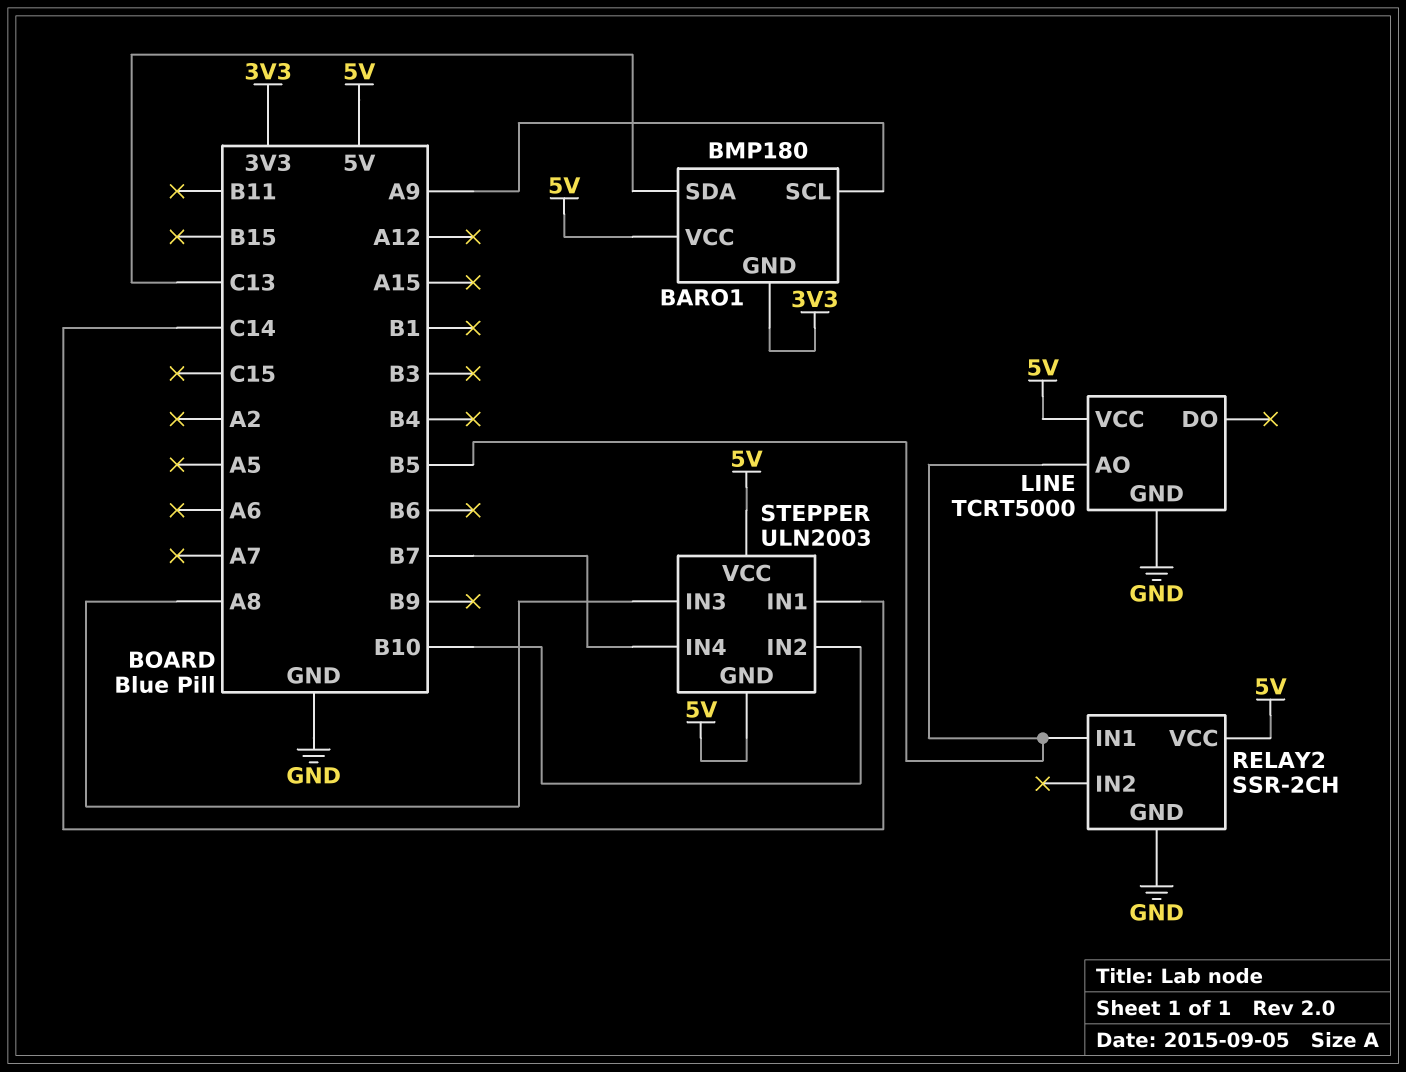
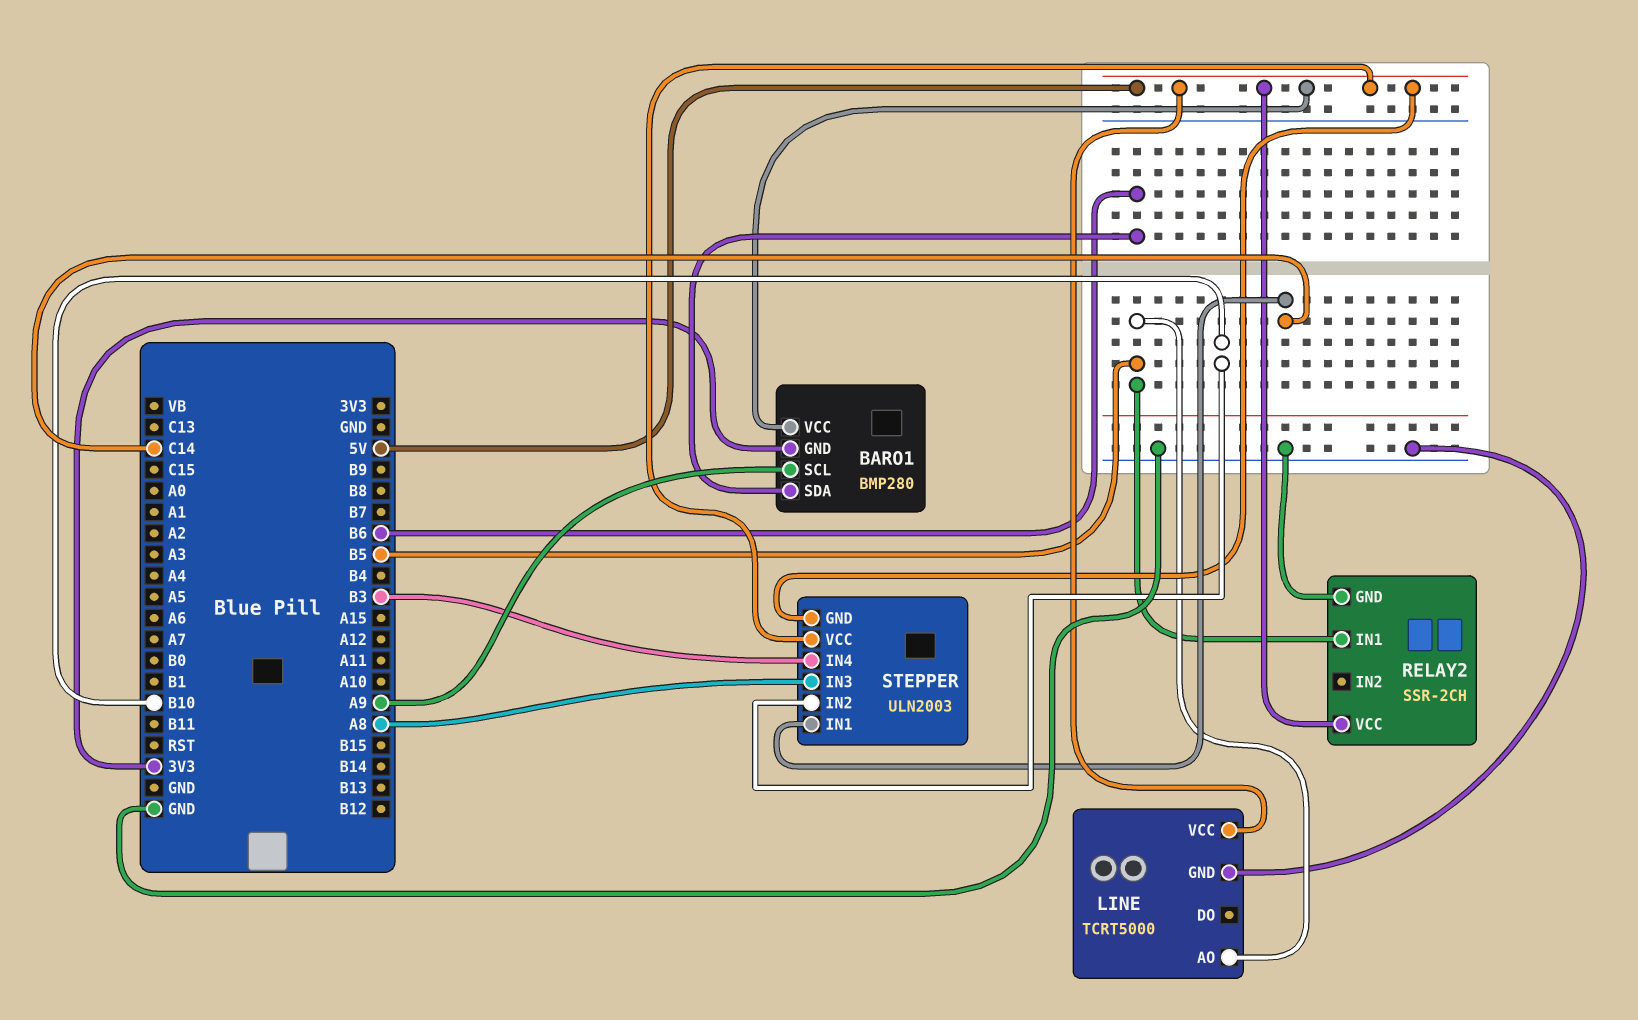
BARO1: BMP180 -> BMP280
BARO1 pin SDA: C13 -> B6
STEPPER pin IN4: B7 -> B3

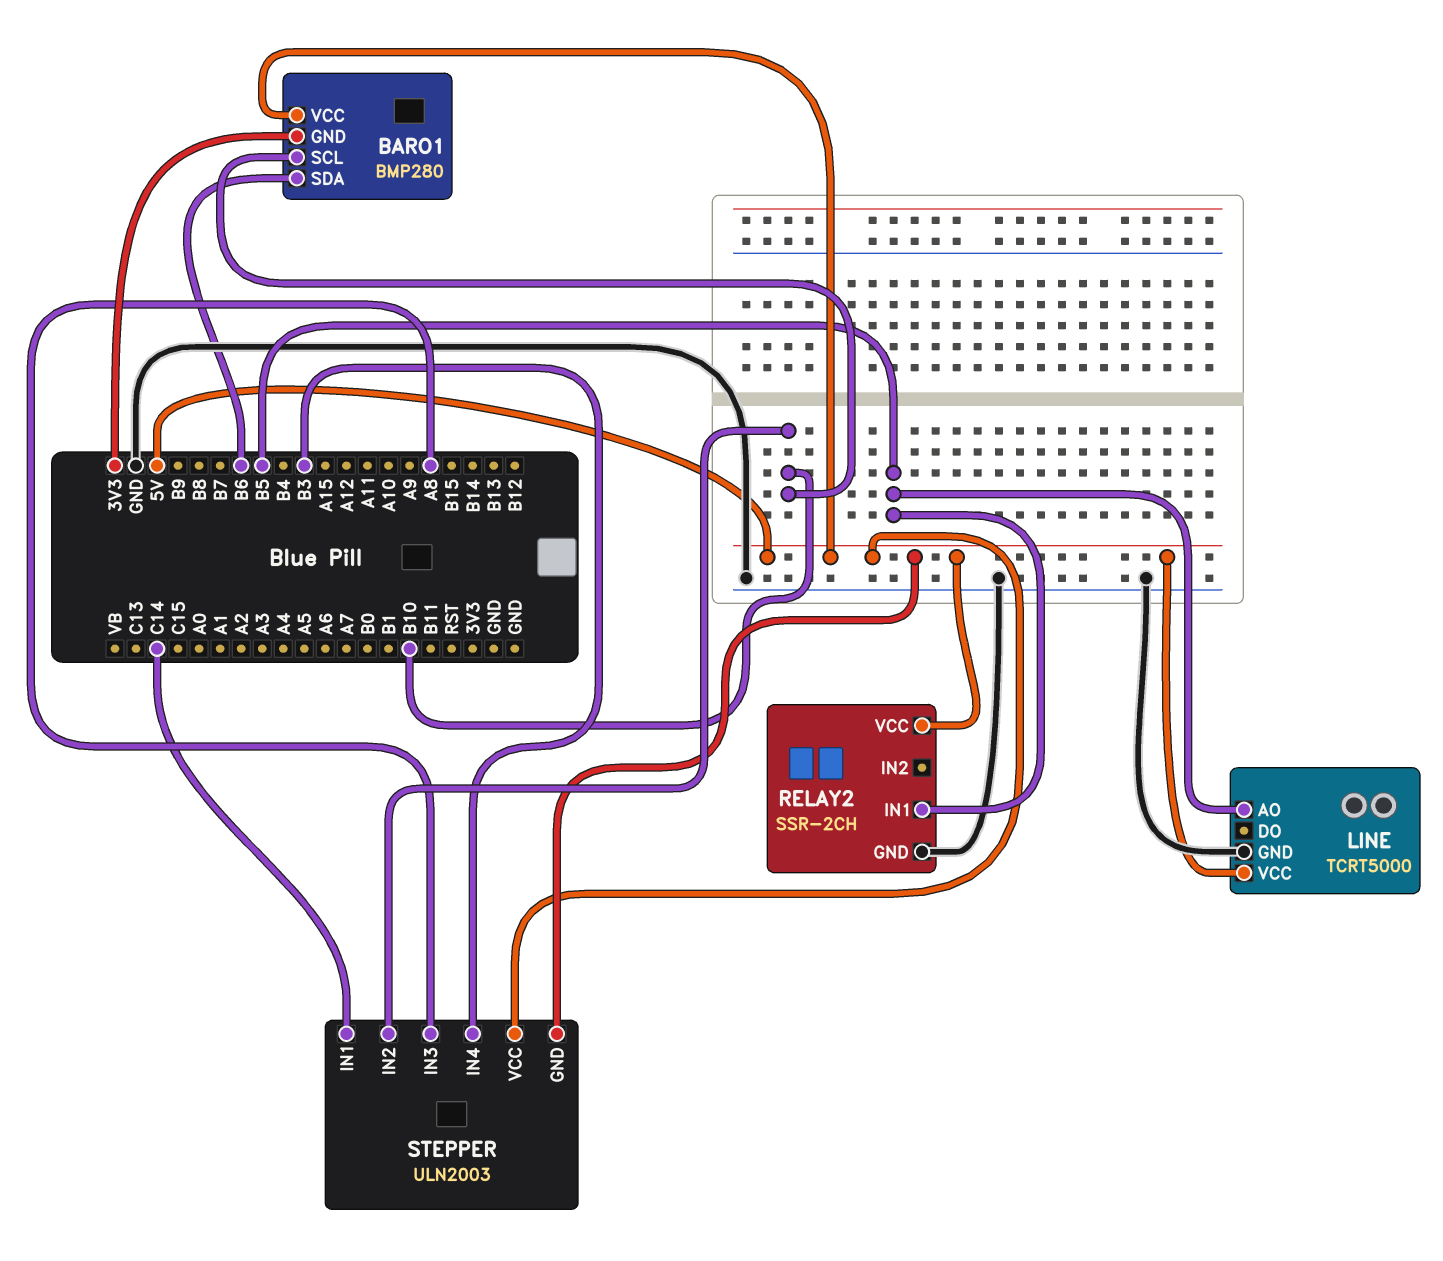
BARO1 pin SCL: A9 -> B10

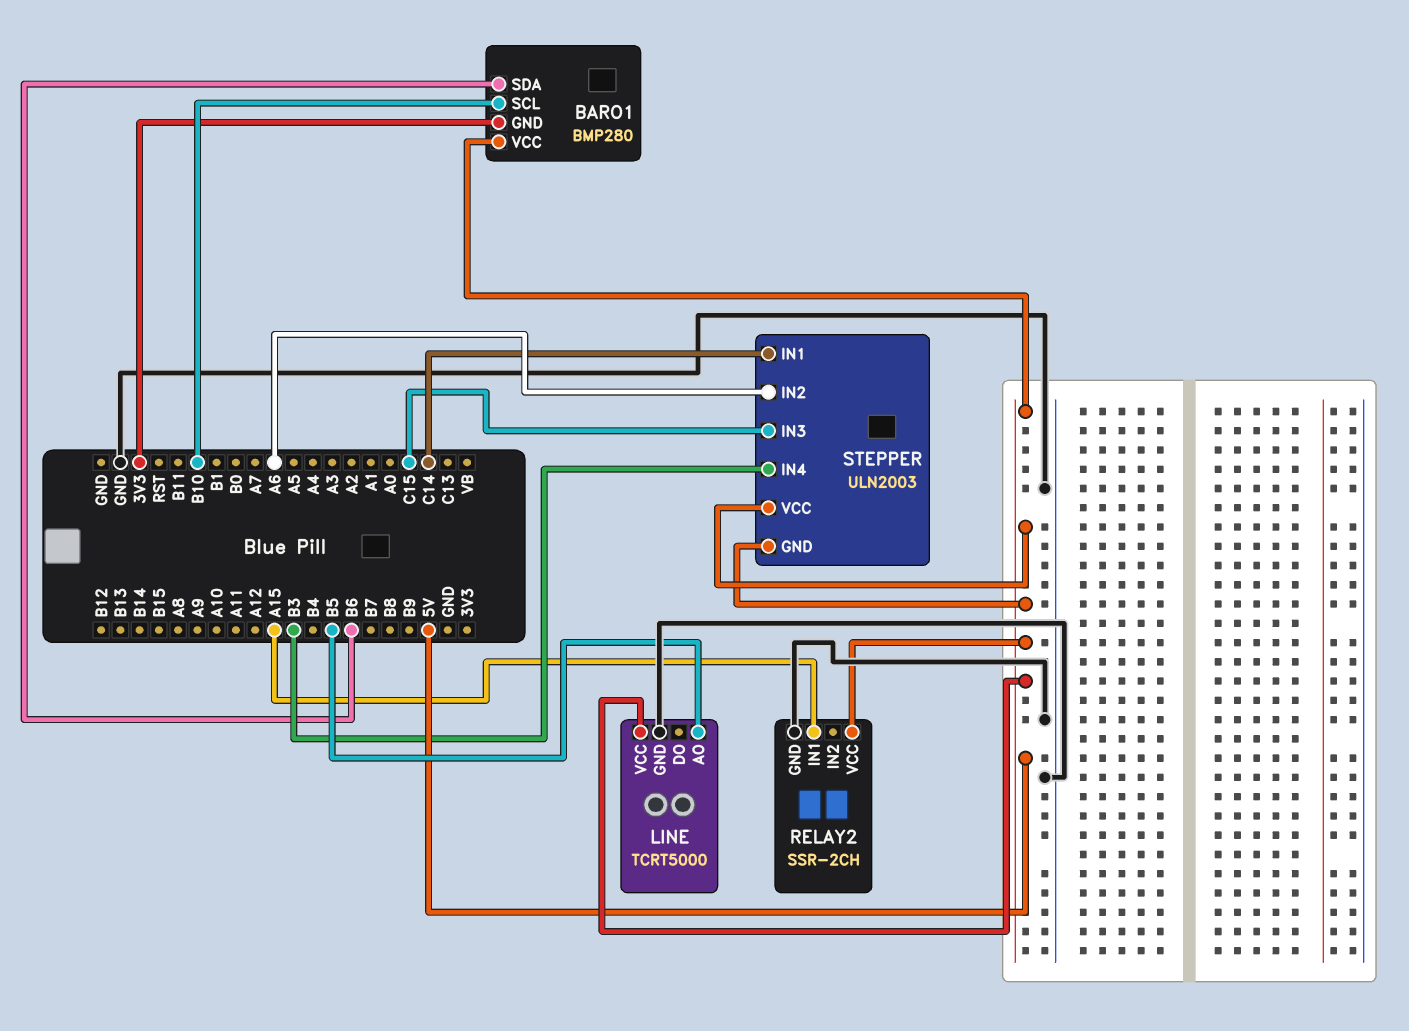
RELAY2 pin IN1: B5 -> A15
STEPPER pin IN2: B10 -> A6
STEPPER pin IN3: A8 -> C15

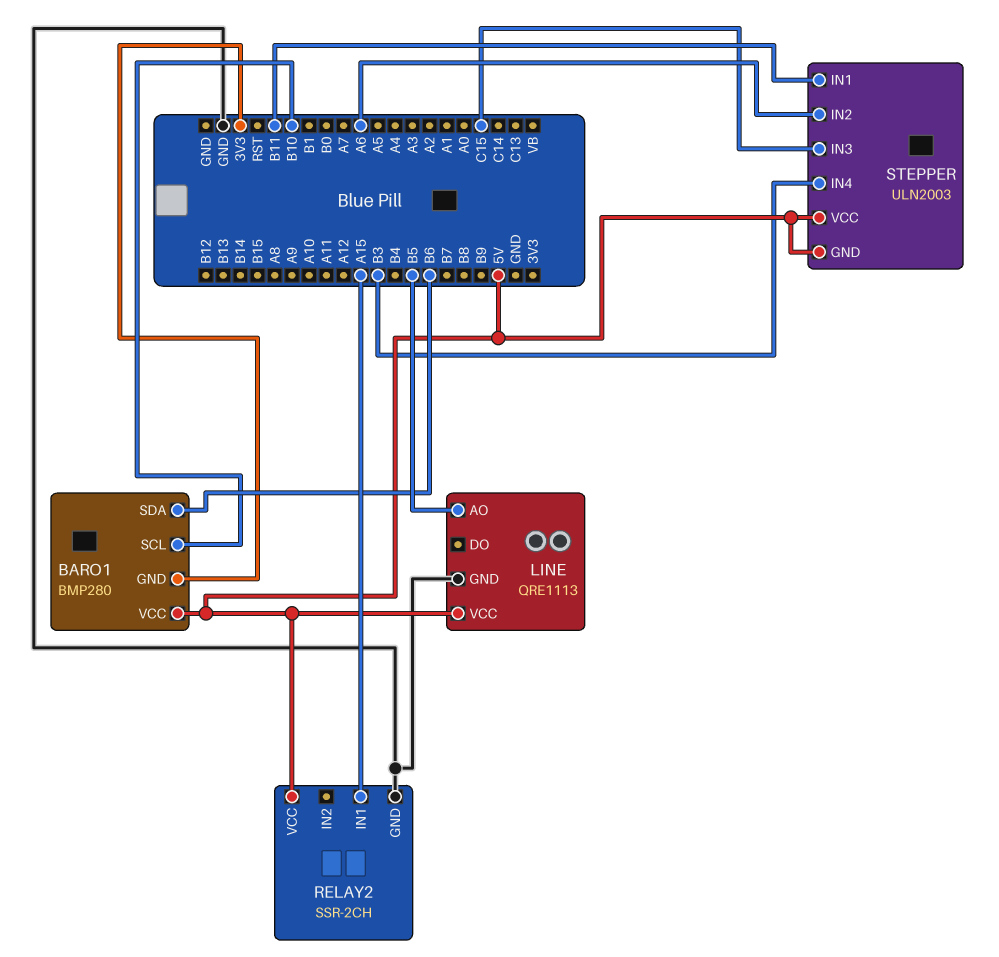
LINE: TCRT5000 -> QRE1113
STEPPER pin IN1: C14 -> B11

